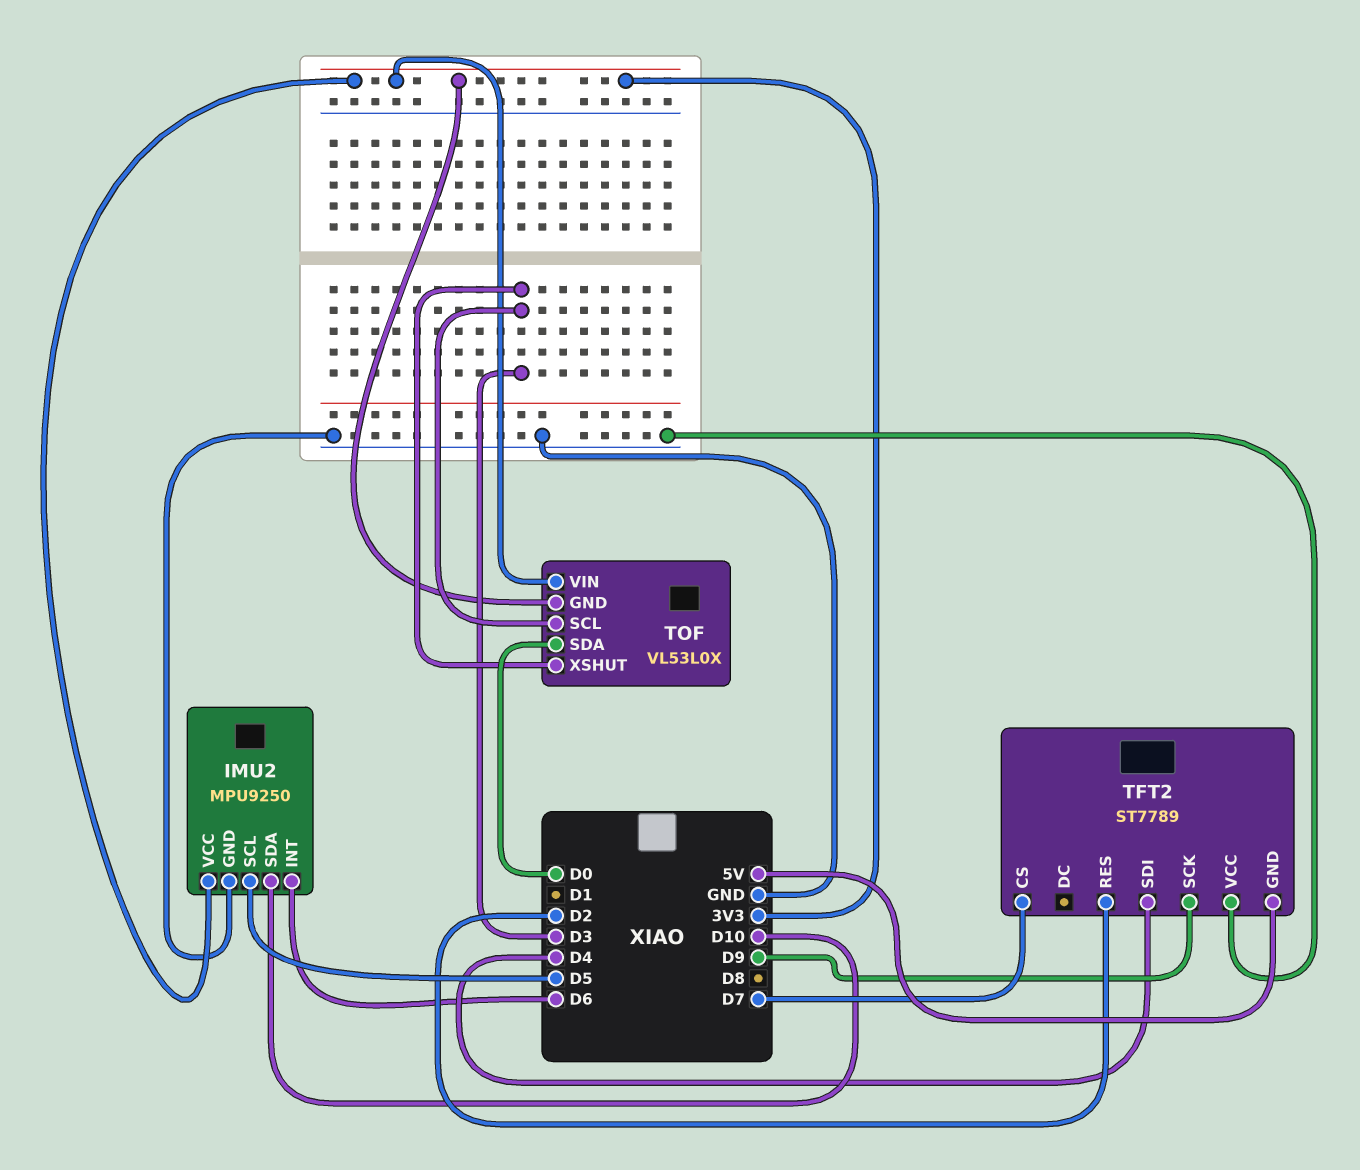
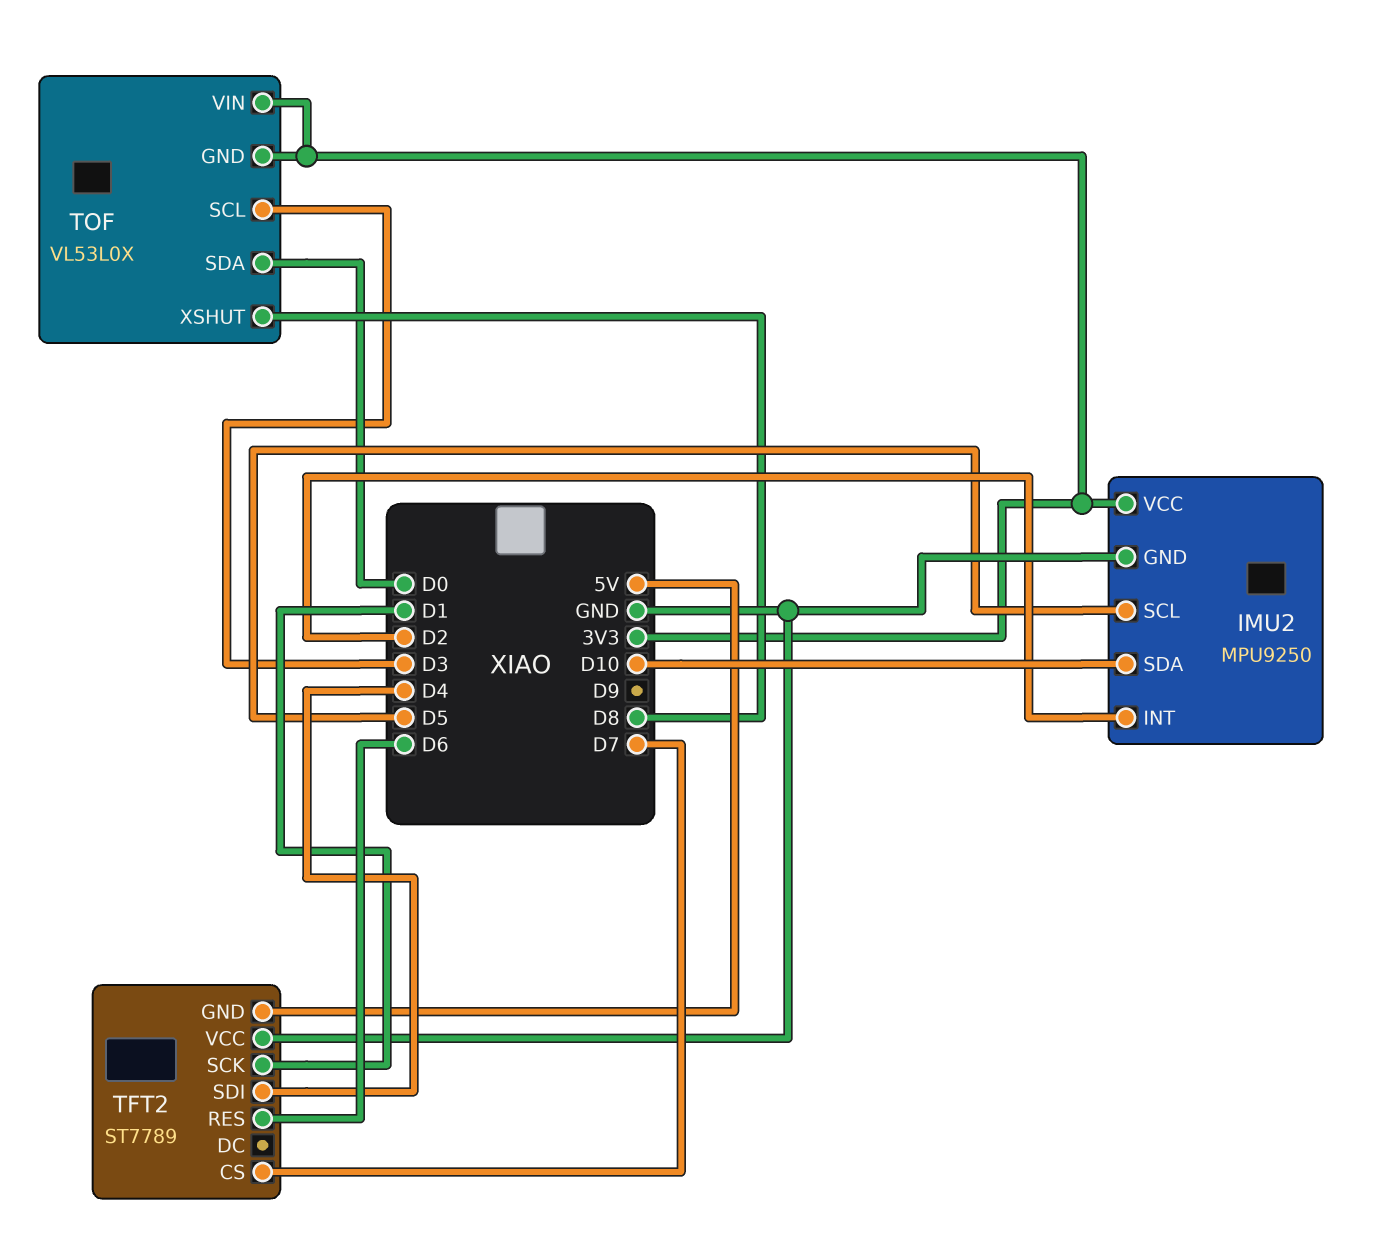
IMU2 pin INT: D6 -> D2
TFT2 pin RES: D2 -> D6
TFT2 pin SCK: D9 -> D1
TOF pin XSHUT: D3 -> D8

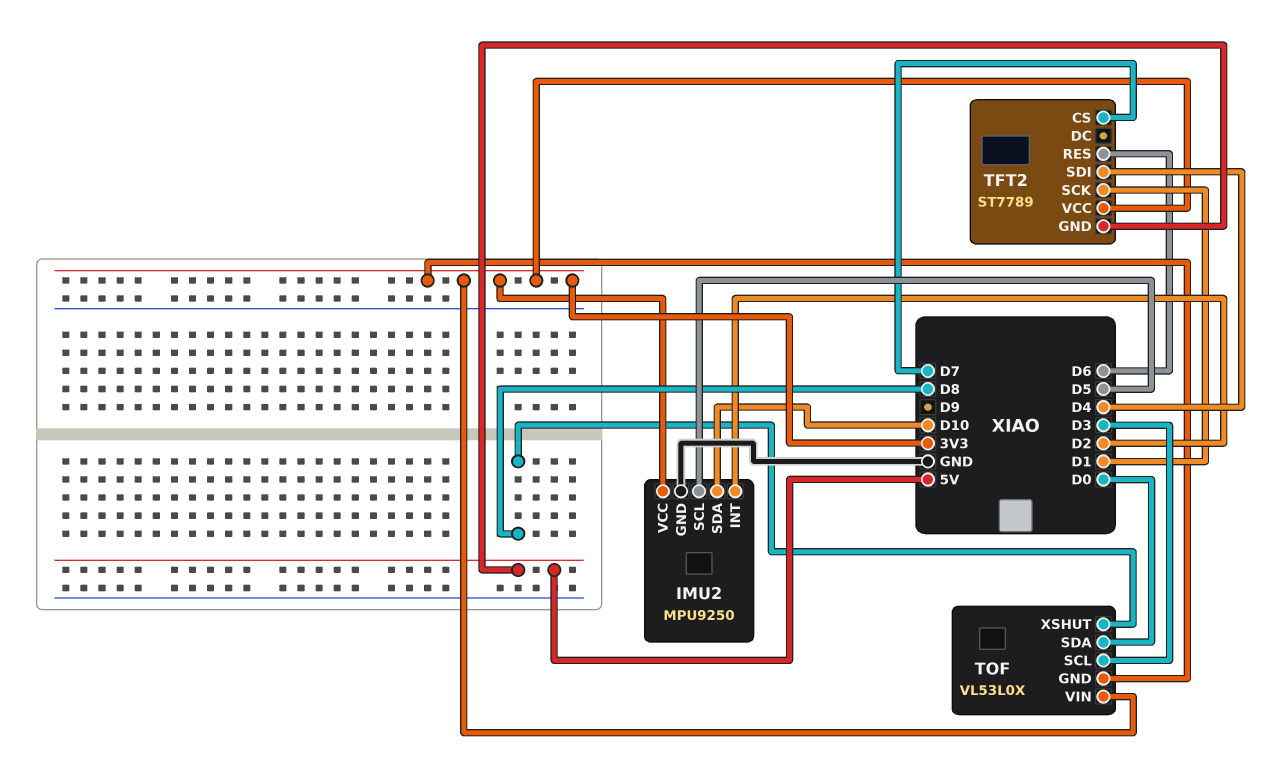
TFT2 pin VCC: GND -> 3V3

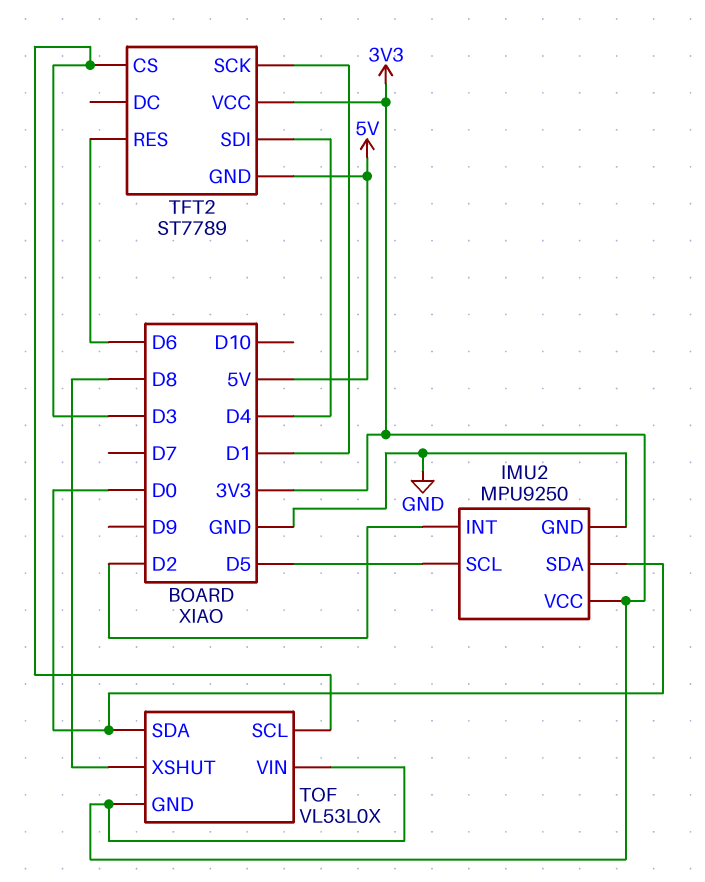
IMU2 pin SDA: D10 -> D0
TFT2 pin CS: D7 -> D3

